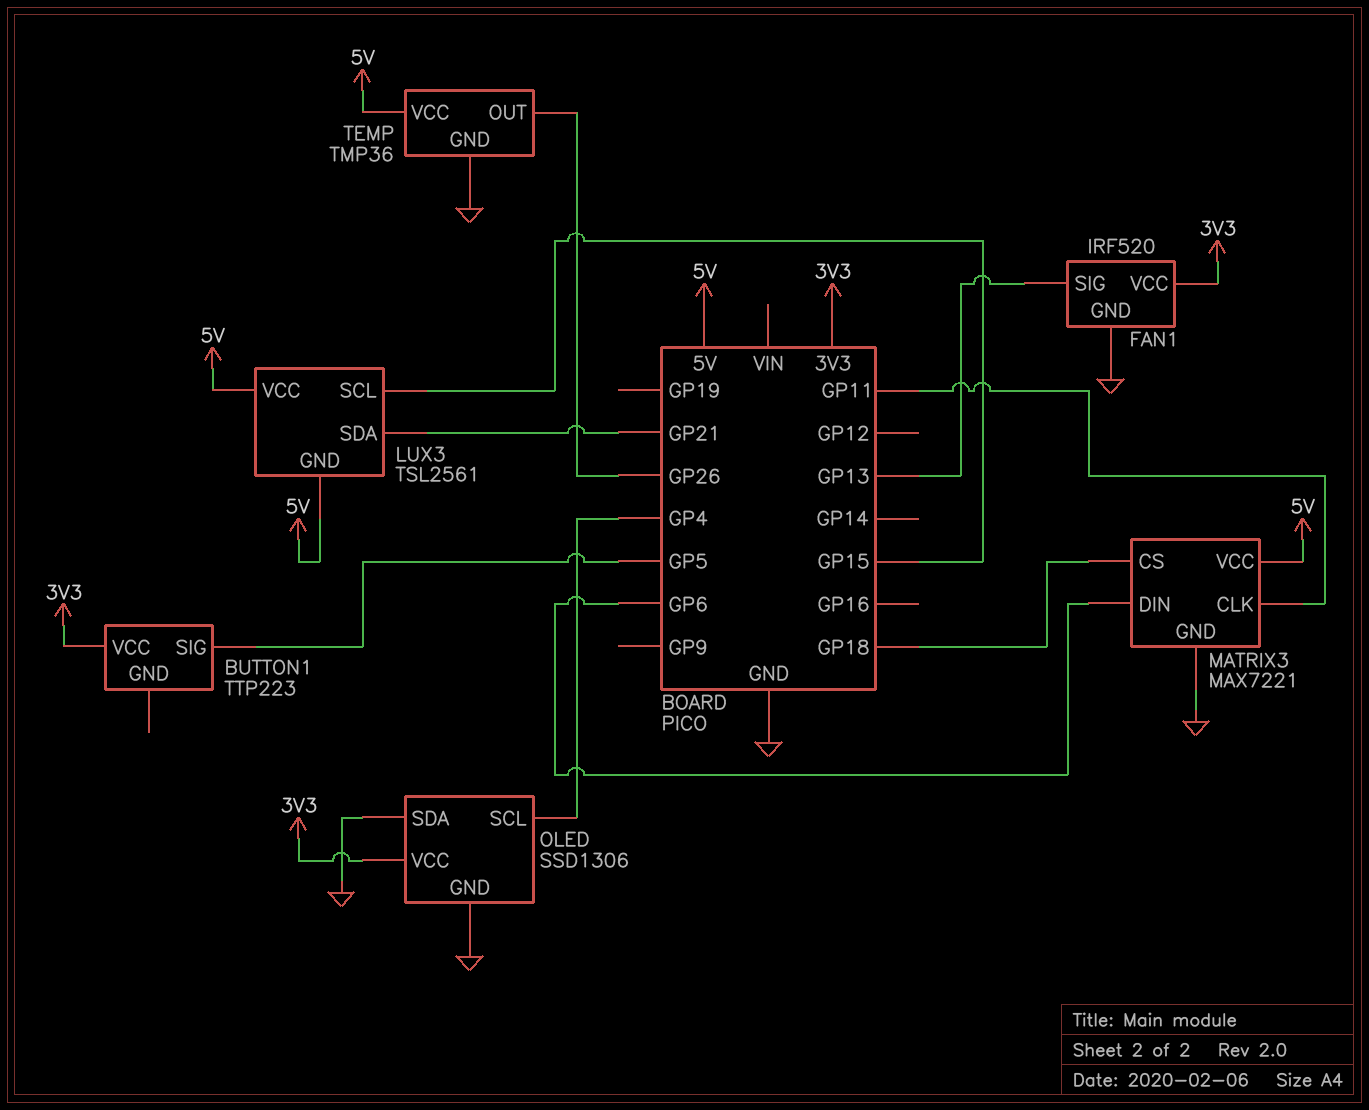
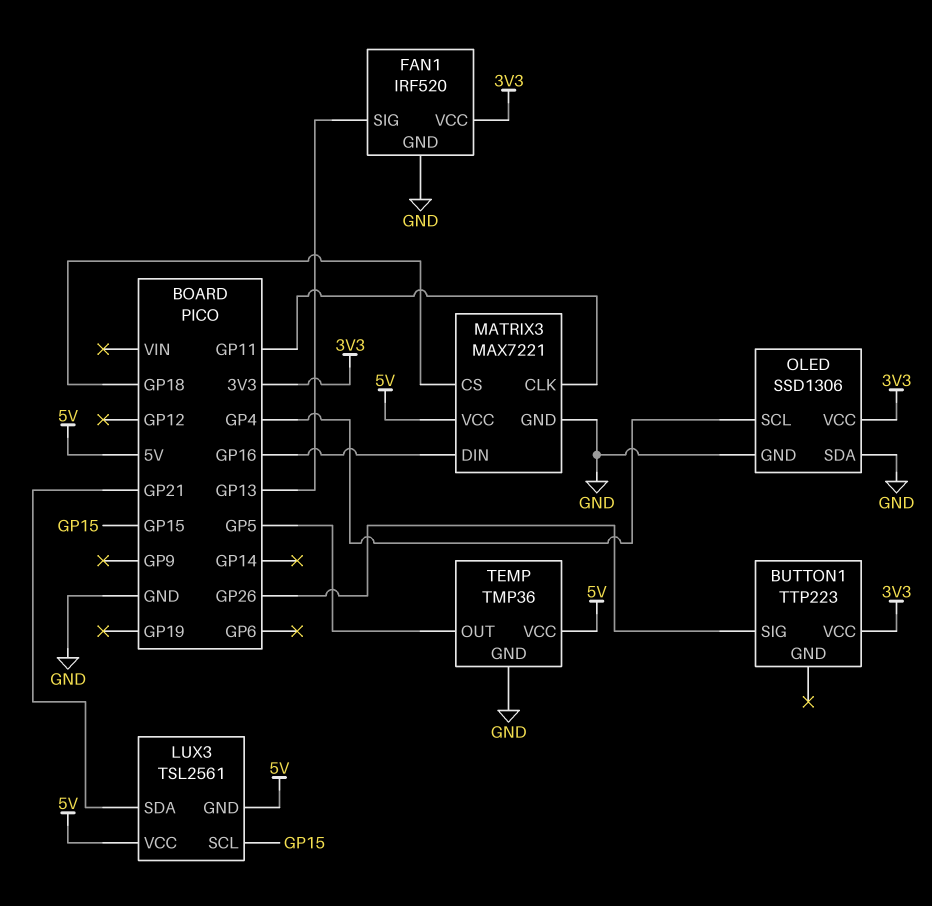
BUTTON1 pin SIG: GP5 -> GP26
MATRIX3 pin DIN: GP6 -> GP16
TEMP pin OUT: GP26 -> GP5

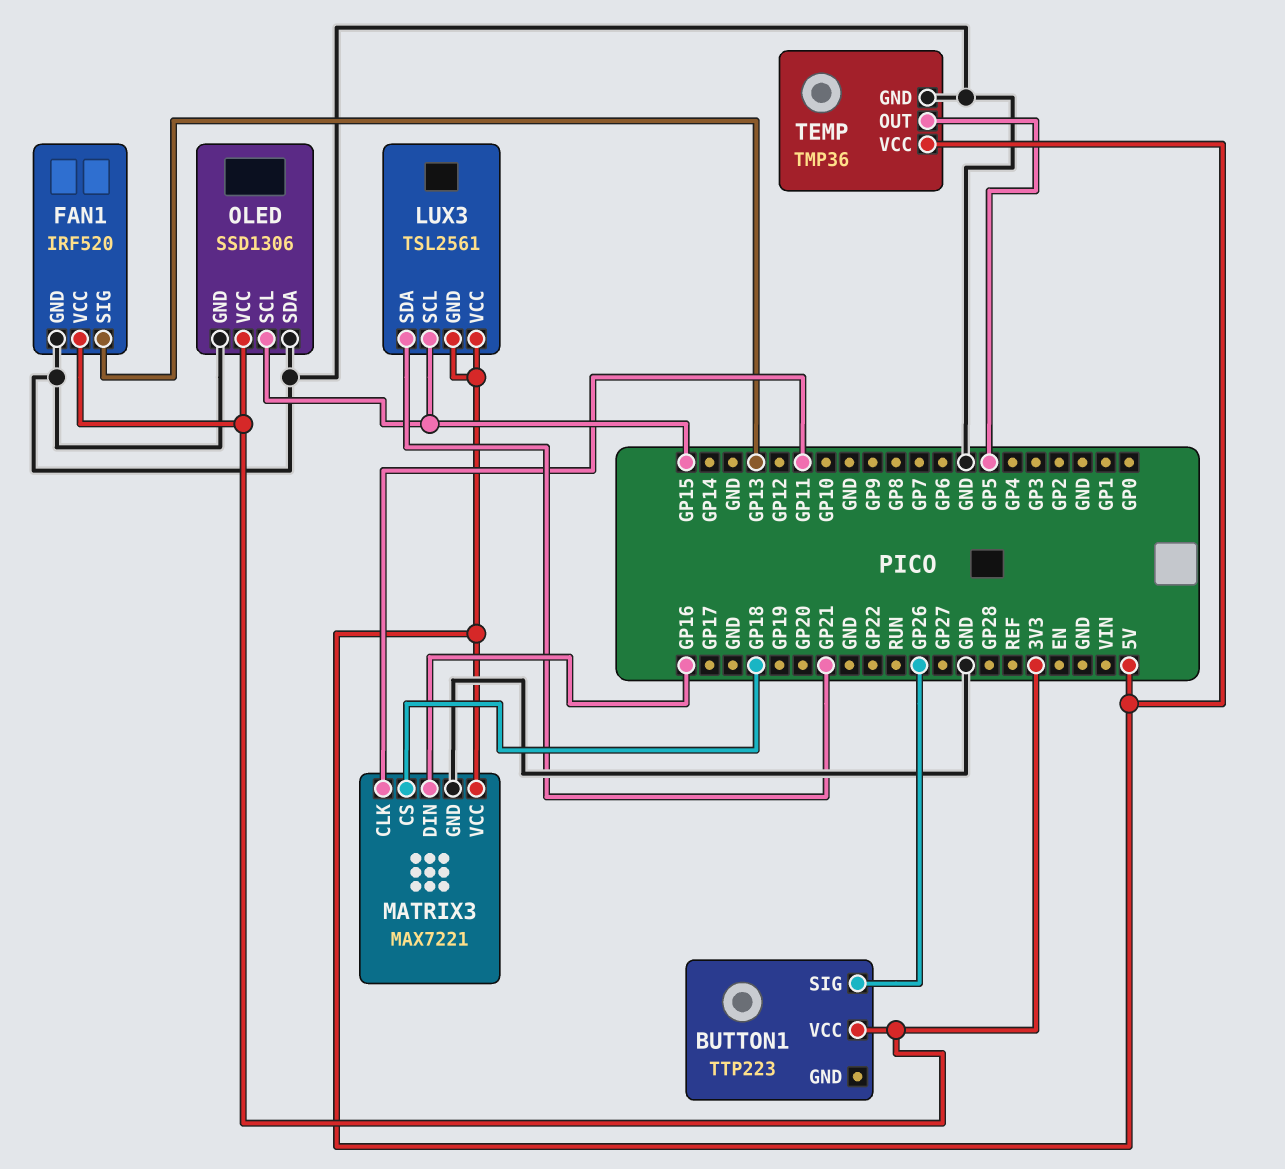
OLED pin SCL: GP4 -> GP15

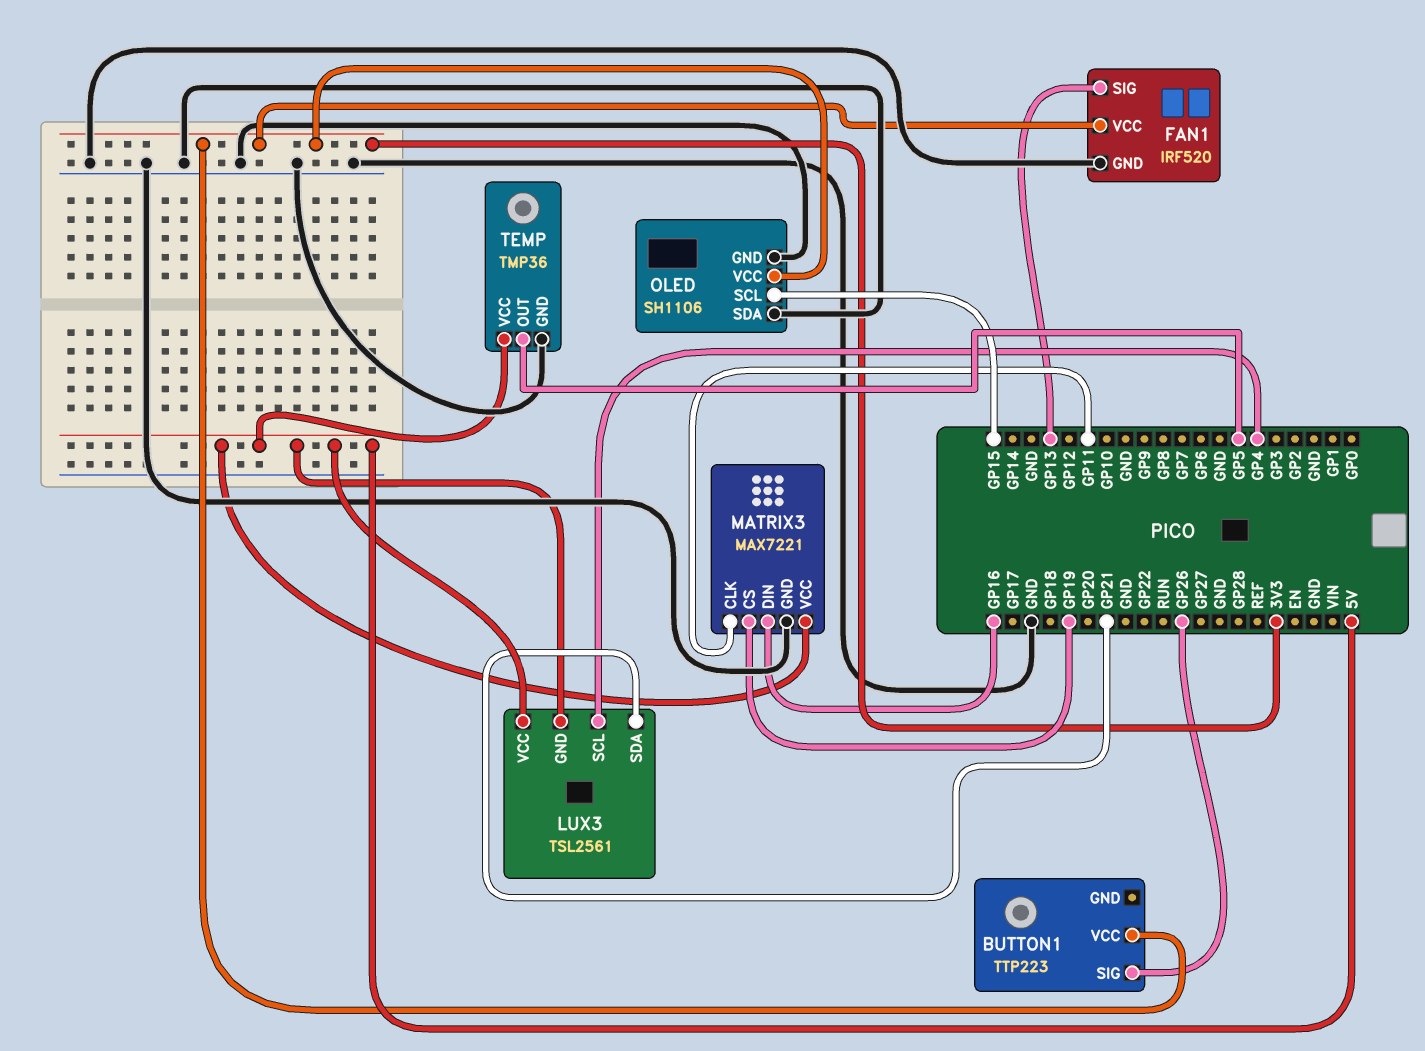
LUX3 pin SCL: GP15 -> GP4
MATRIX3 pin CS: GP18 -> GP19
OLED: SSD1306 -> SH1106

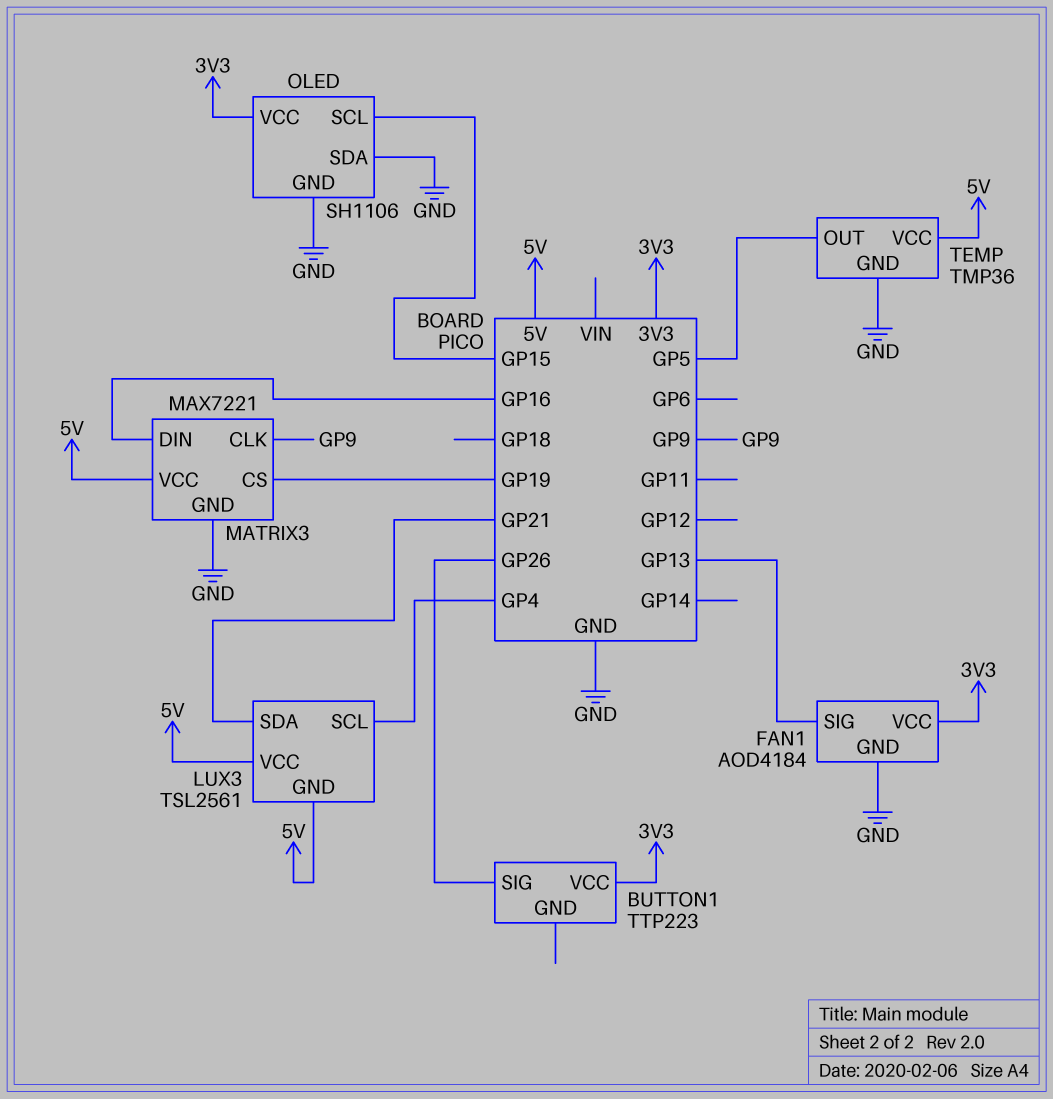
FAN1: IRF520 -> AOD4184
MATRIX3 pin CLK: GP11 -> GP9

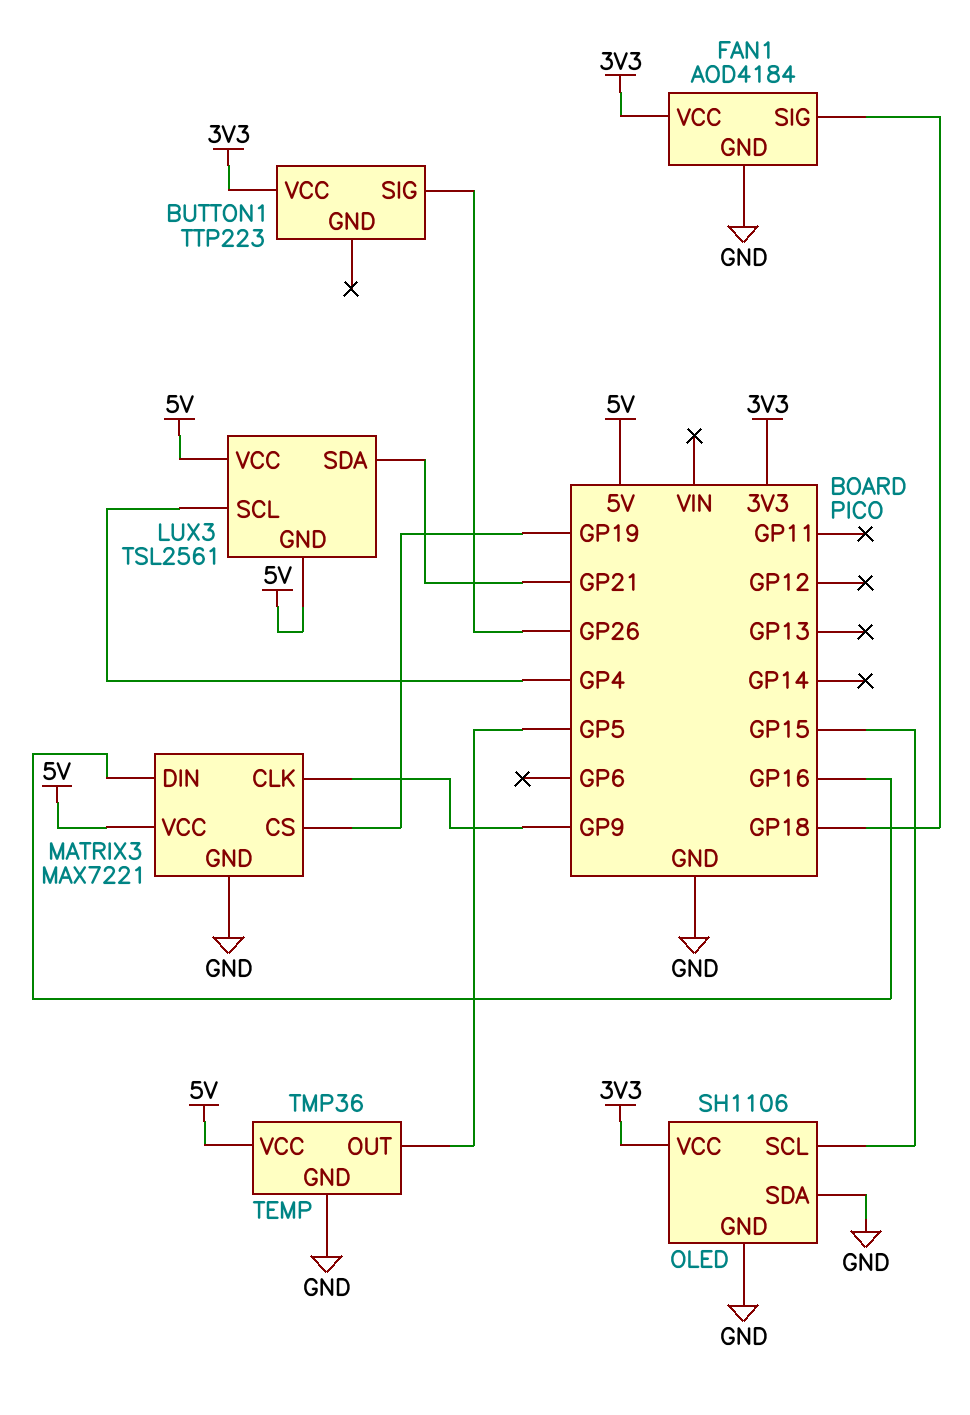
FAN1 pin SIG: GP13 -> GP18

